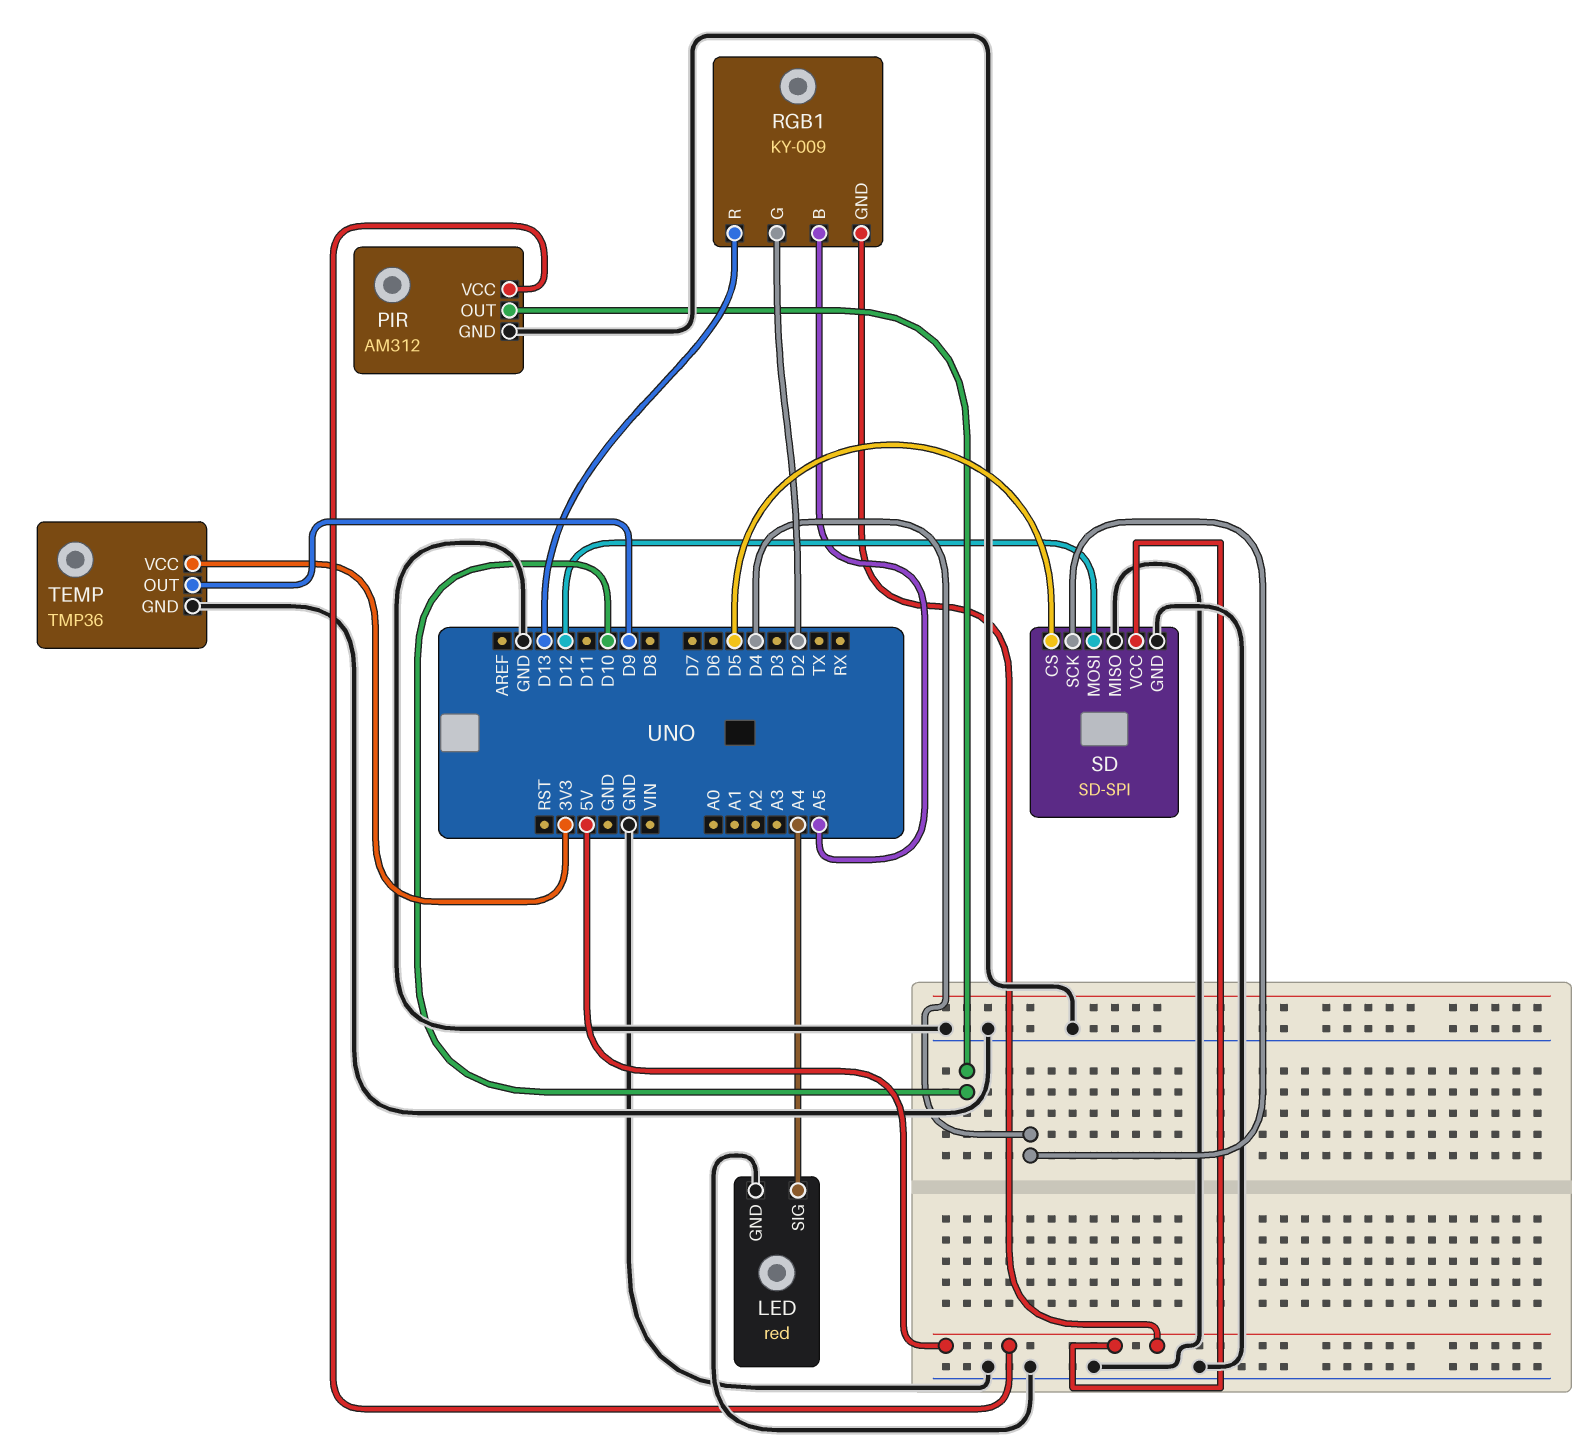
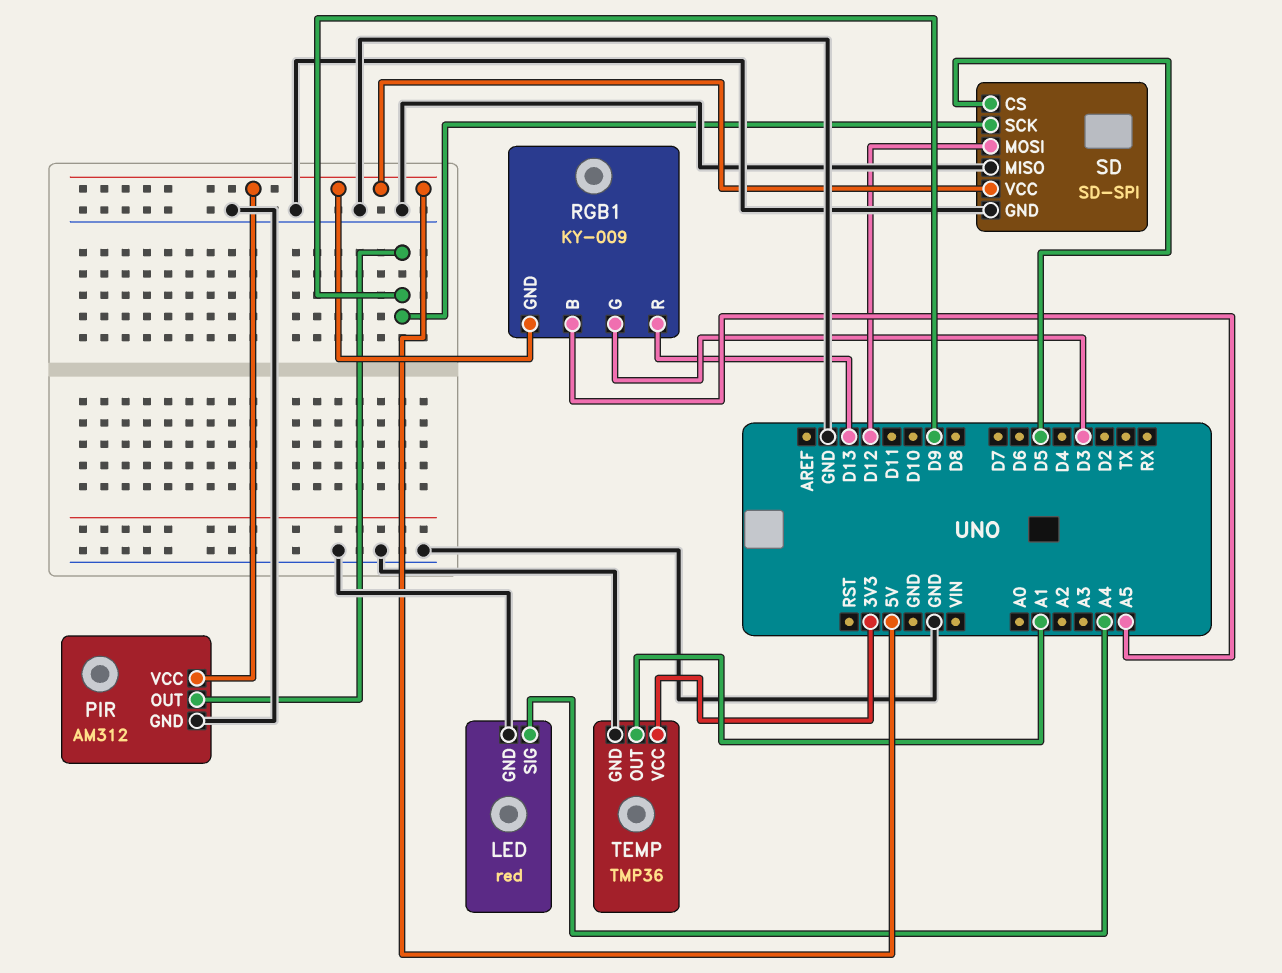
PIR pin OUT: D10 -> D9
RGB1 pin G: D2 -> D3
SD pin SCK: D4 -> D9
TEMP pin OUT: D9 -> A1

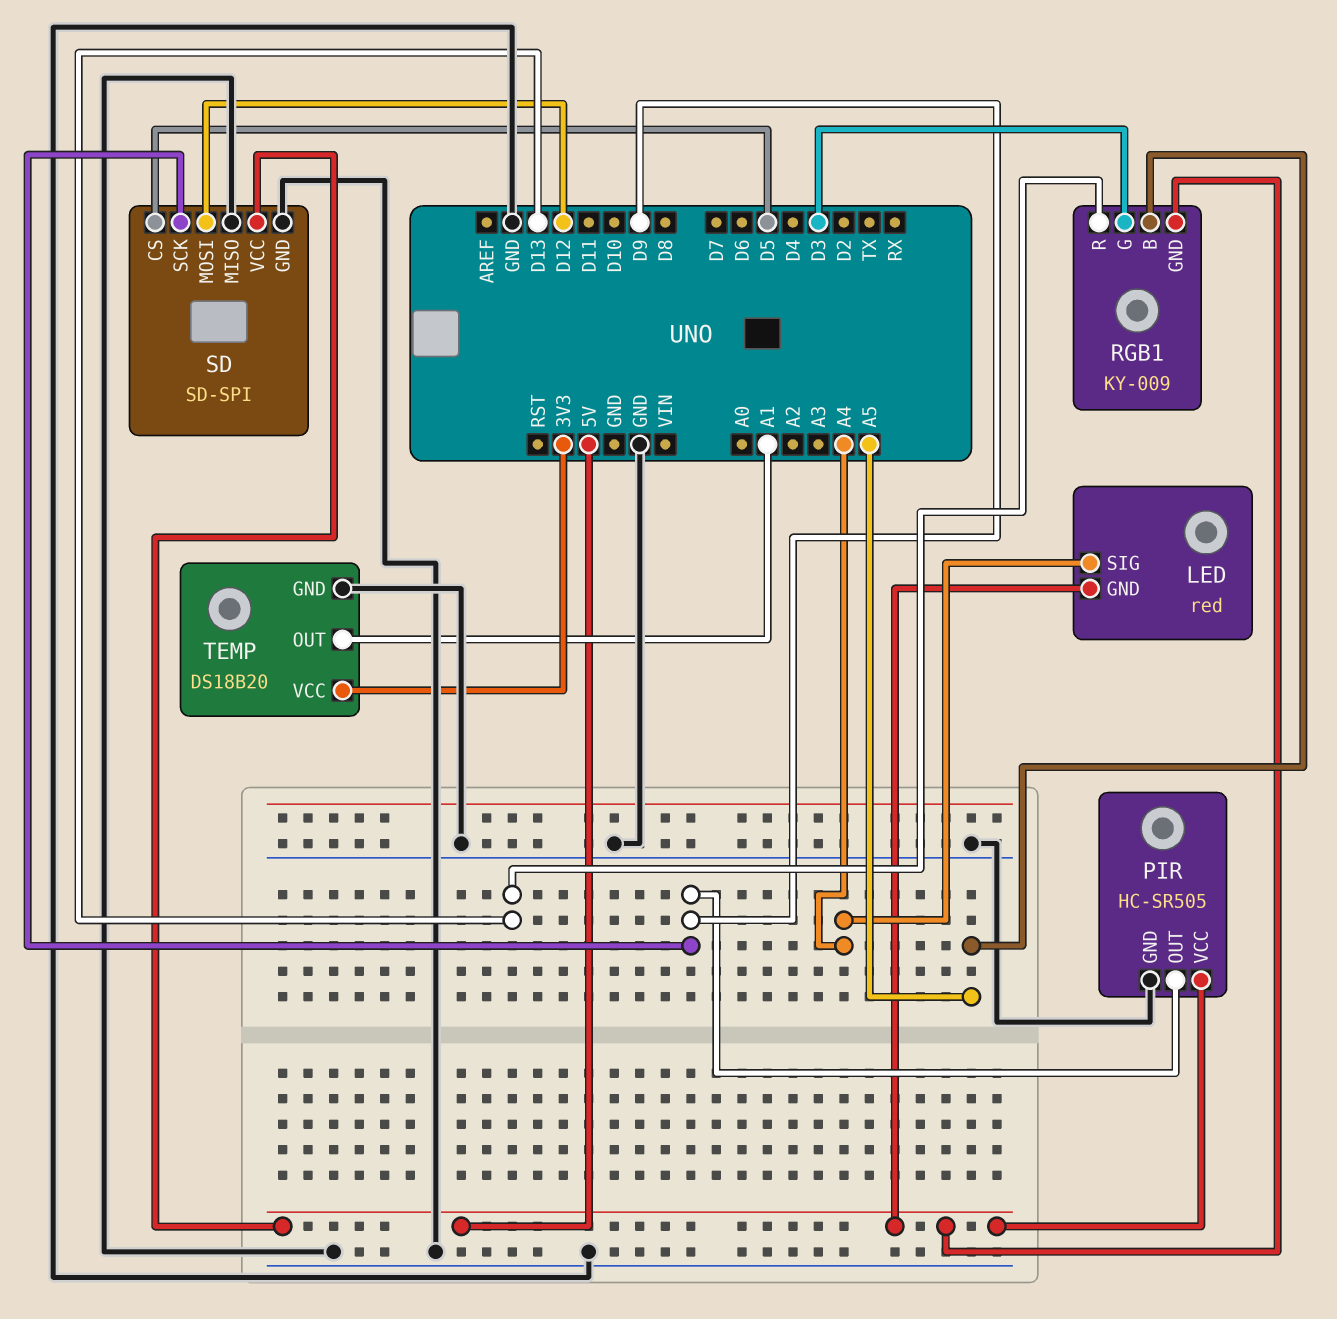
LED pin GND: GND -> 5V
PIR: AM312 -> HC-SR505
TEMP: TMP36 -> DS18B20

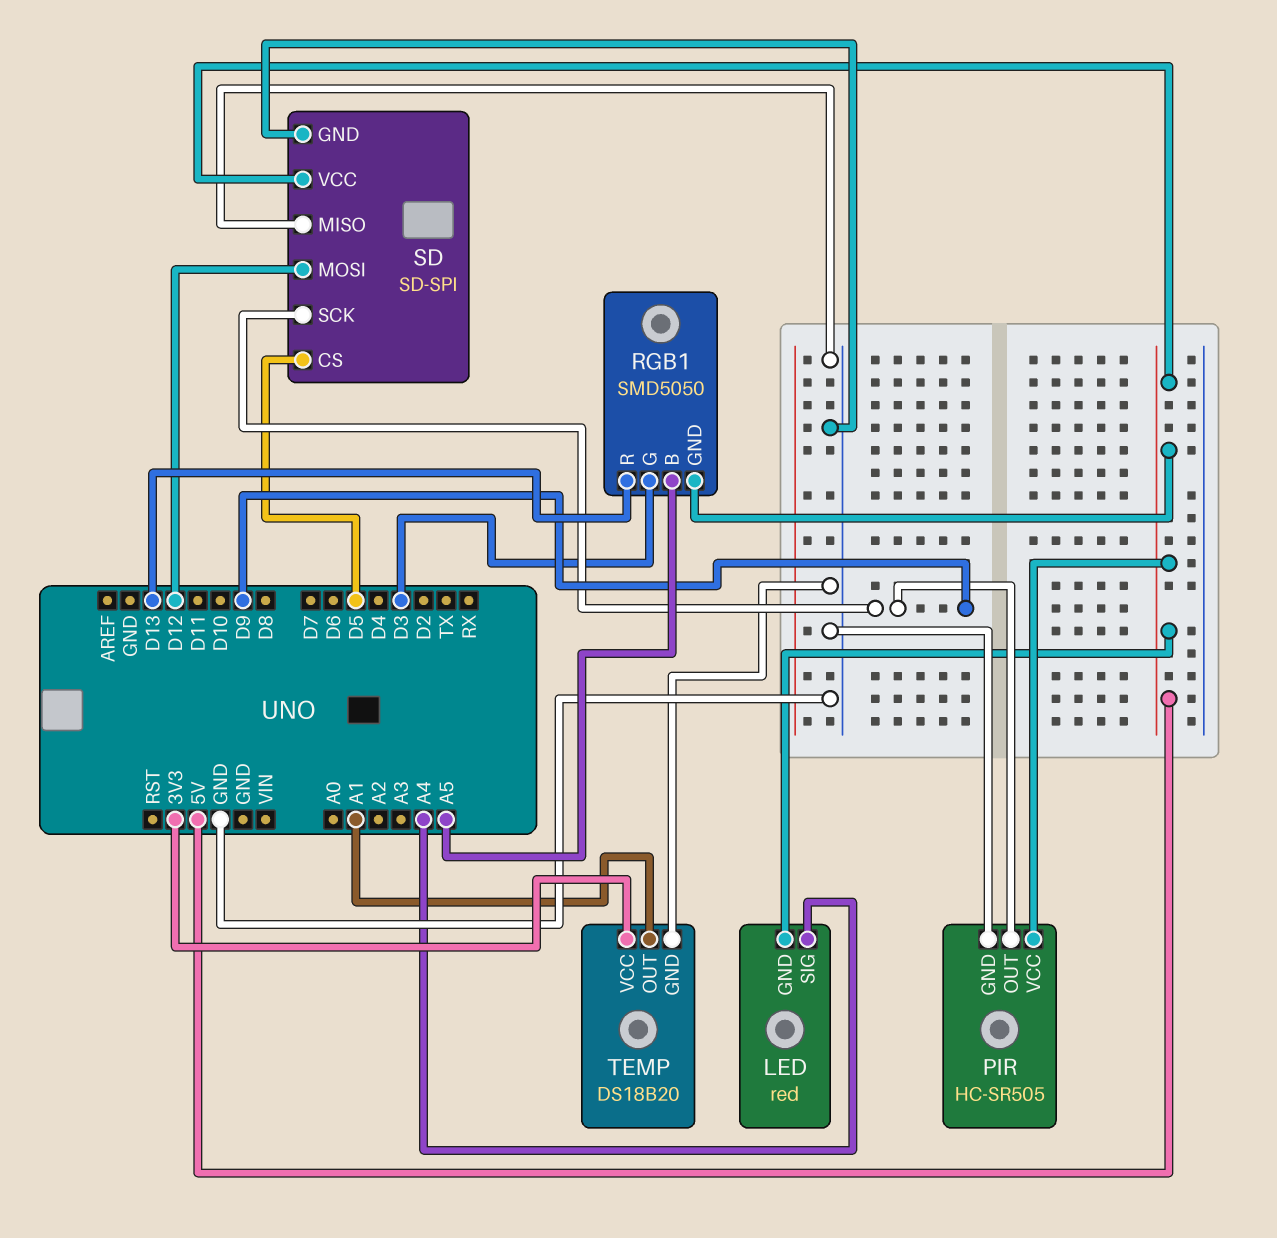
RGB1: KY-009 -> SMD5050

